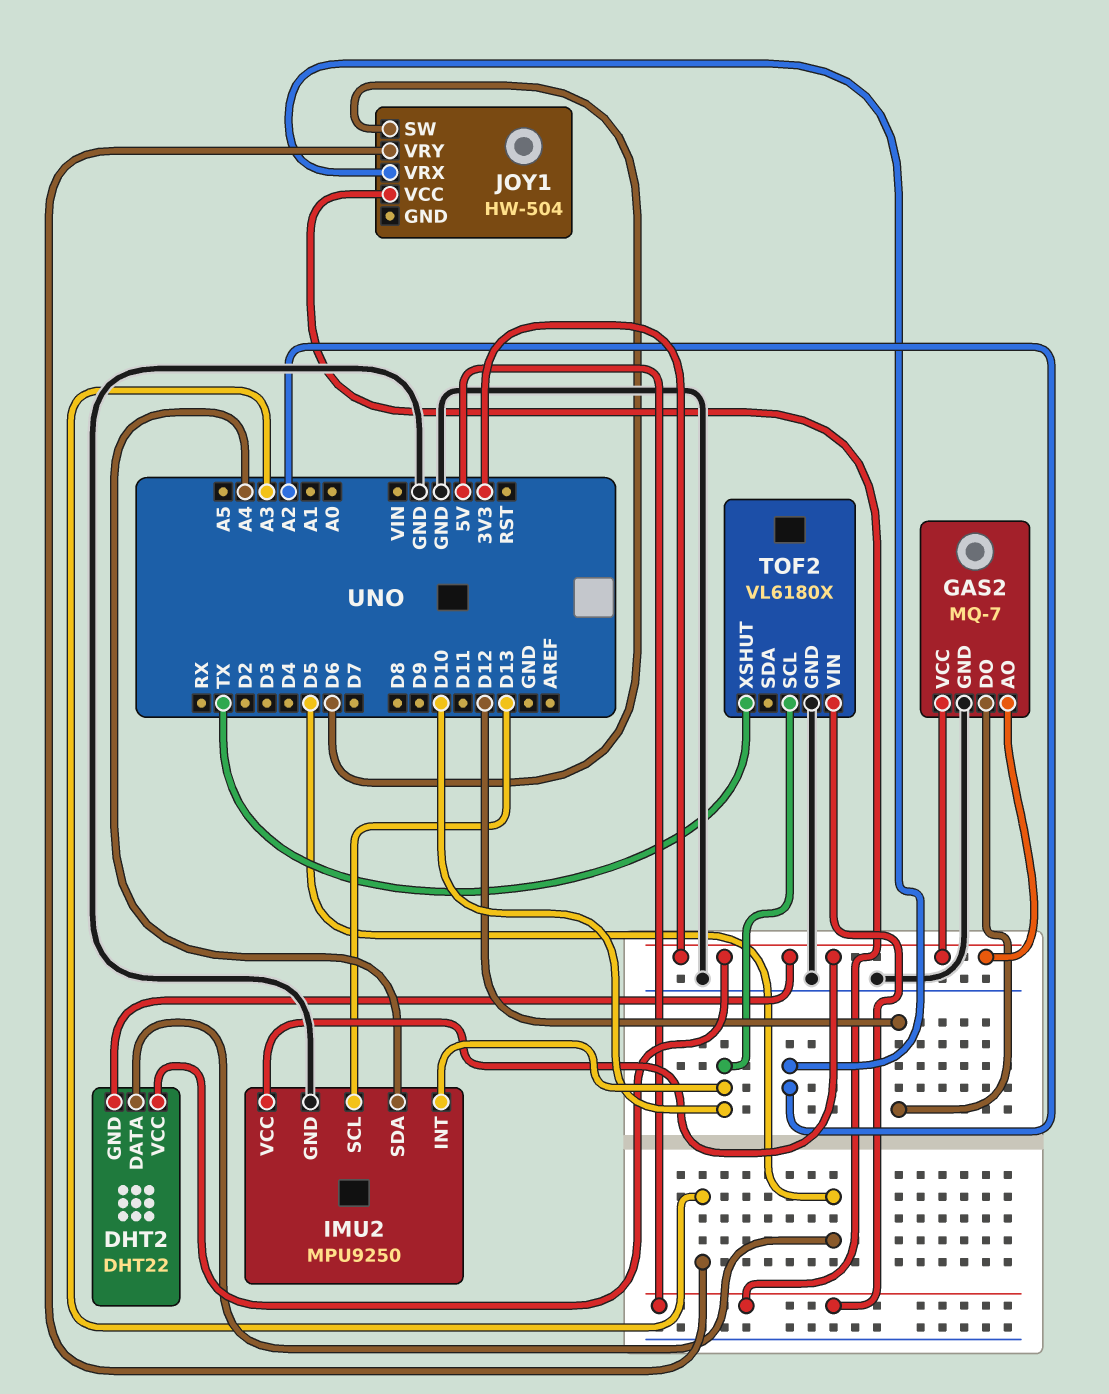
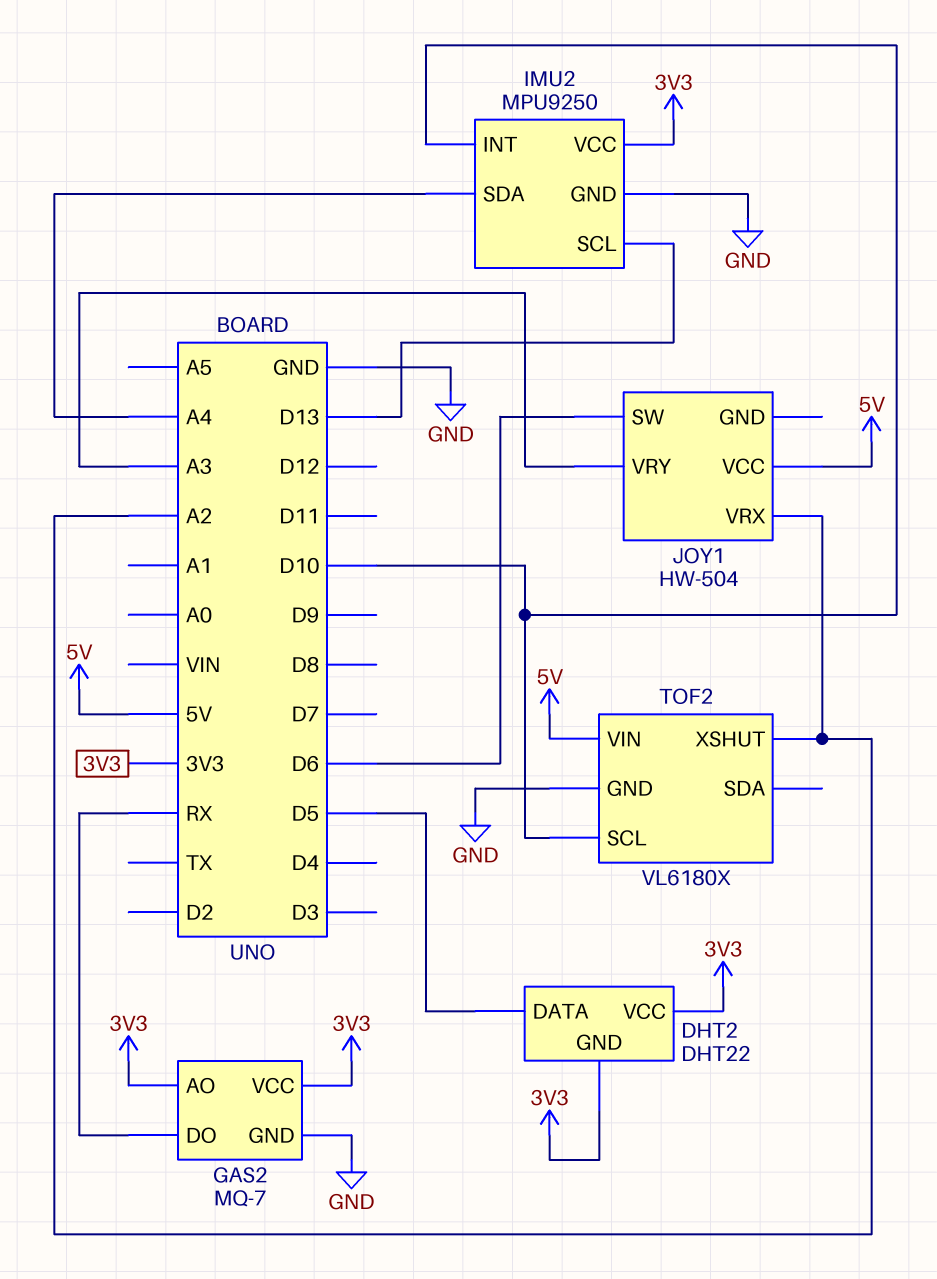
GAS2 pin DO: D12 -> RX
TOF2 pin XSHUT: TX -> A2

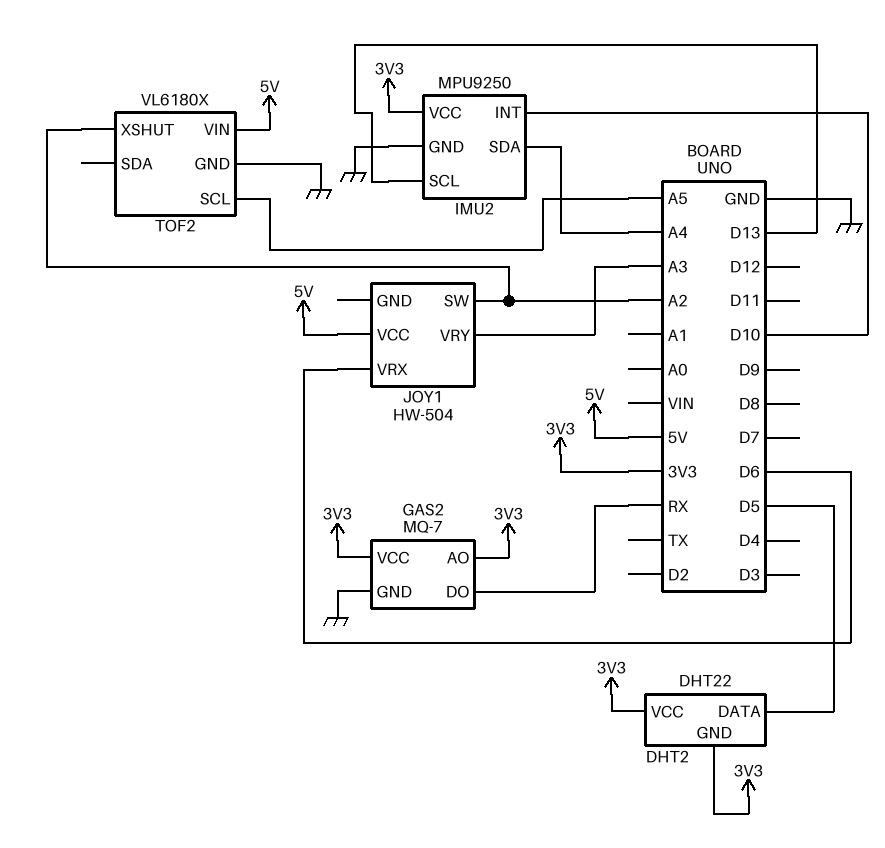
JOY1 pin SW: D6 -> A2
JOY1 pin VRX: A2 -> D6
TOF2 pin SCL: D10 -> A5

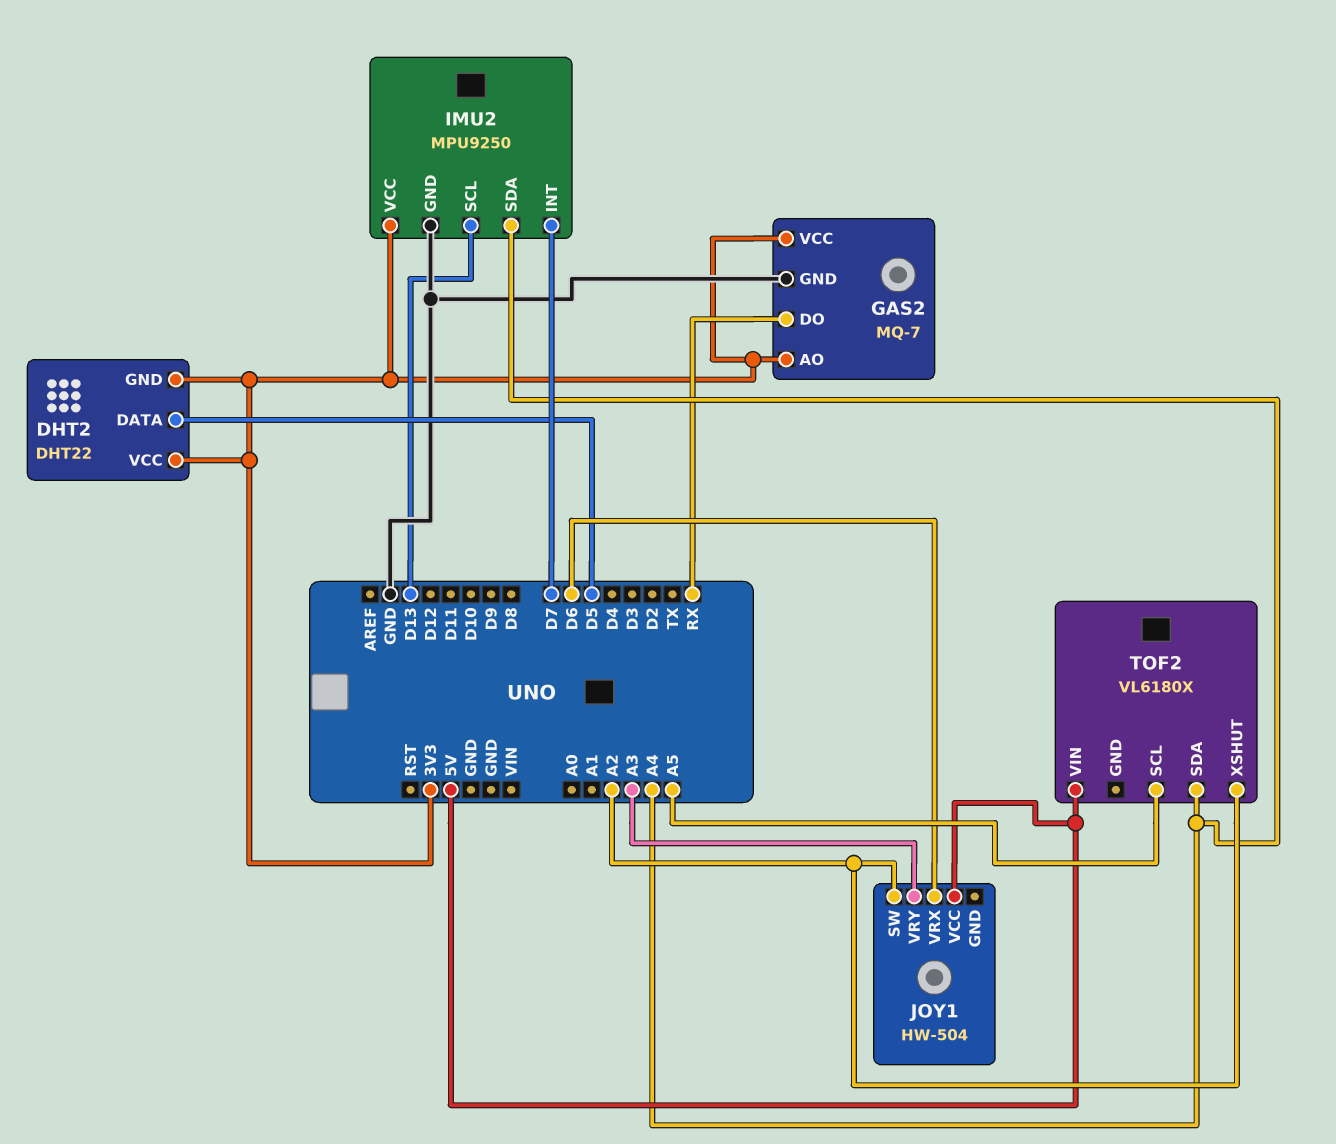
IMU2 pin INT: D10 -> D7
TOF2 pin GND: GND -> none
TOF2 pin SDA: none -> A4

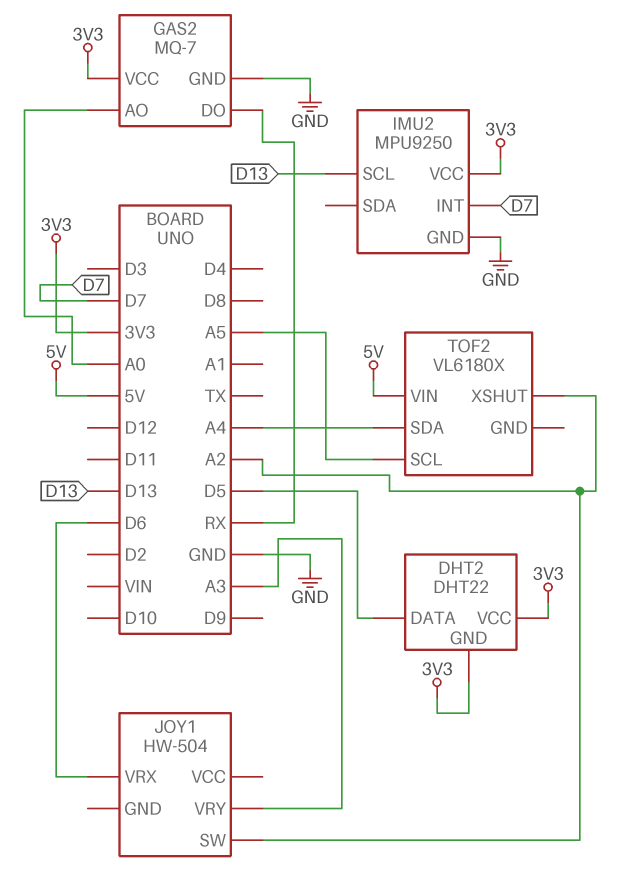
GAS2 pin AO: 3V3 -> A0
IMU2 pin SDA: A4 -> none
JOY1 pin VCC: 5V -> none

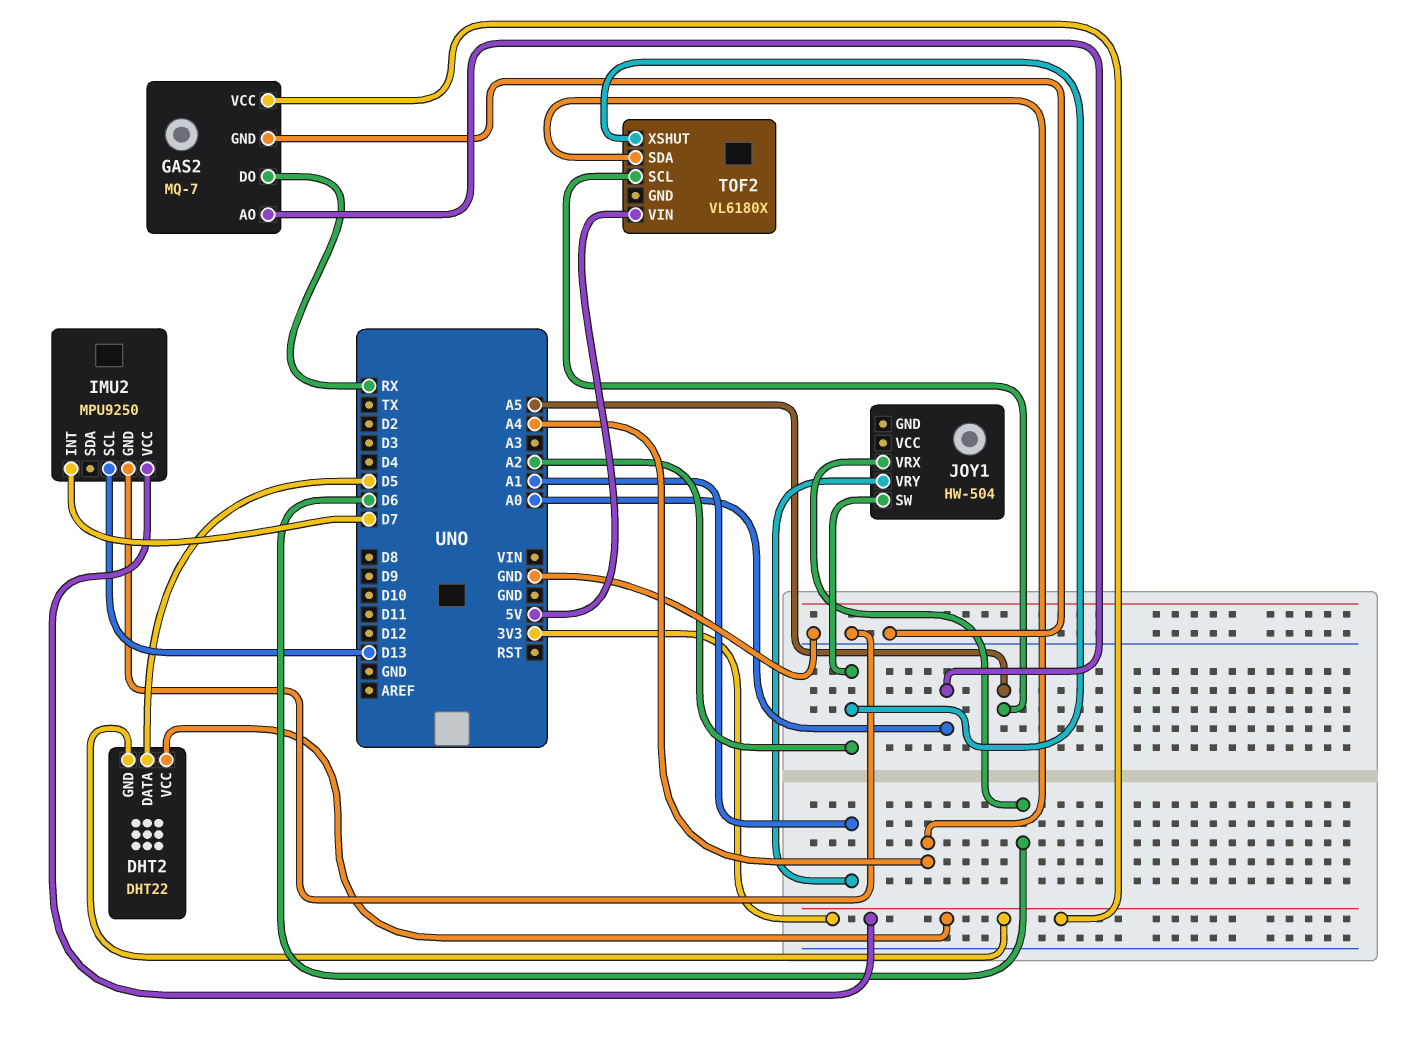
JOY1 pin VRY: A3 -> A1

